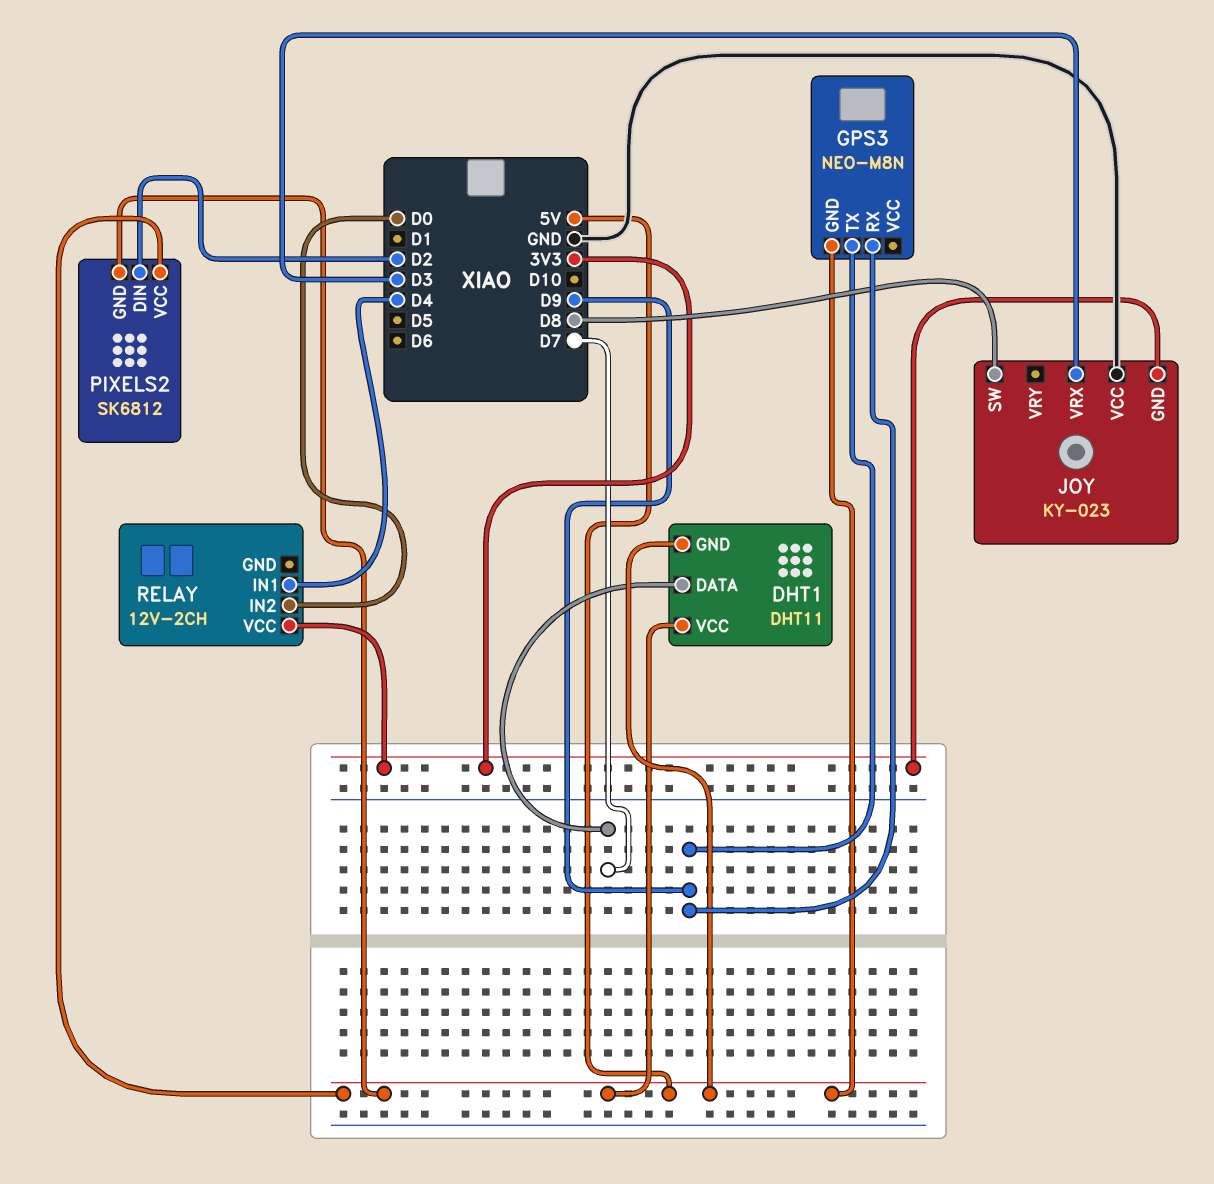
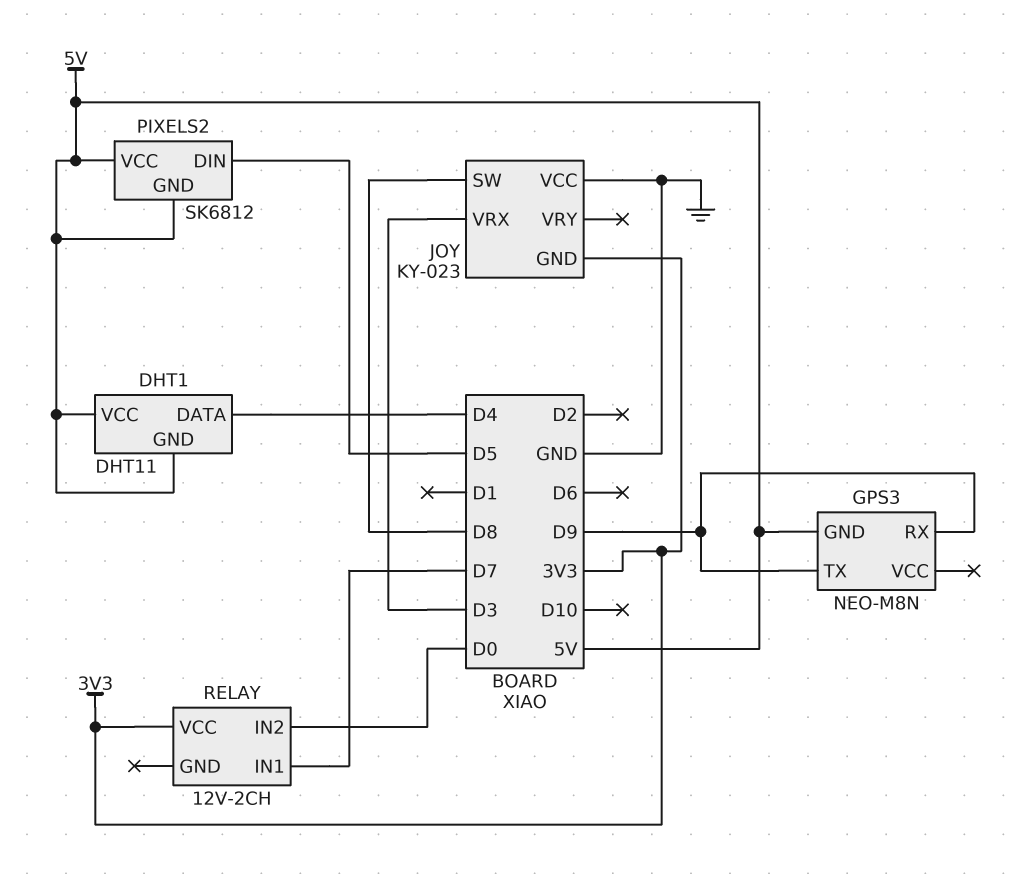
DHT1 pin DATA: D7 -> D4
PIXELS2 pin DIN: D2 -> D5
RELAY pin IN1: D4 -> D7

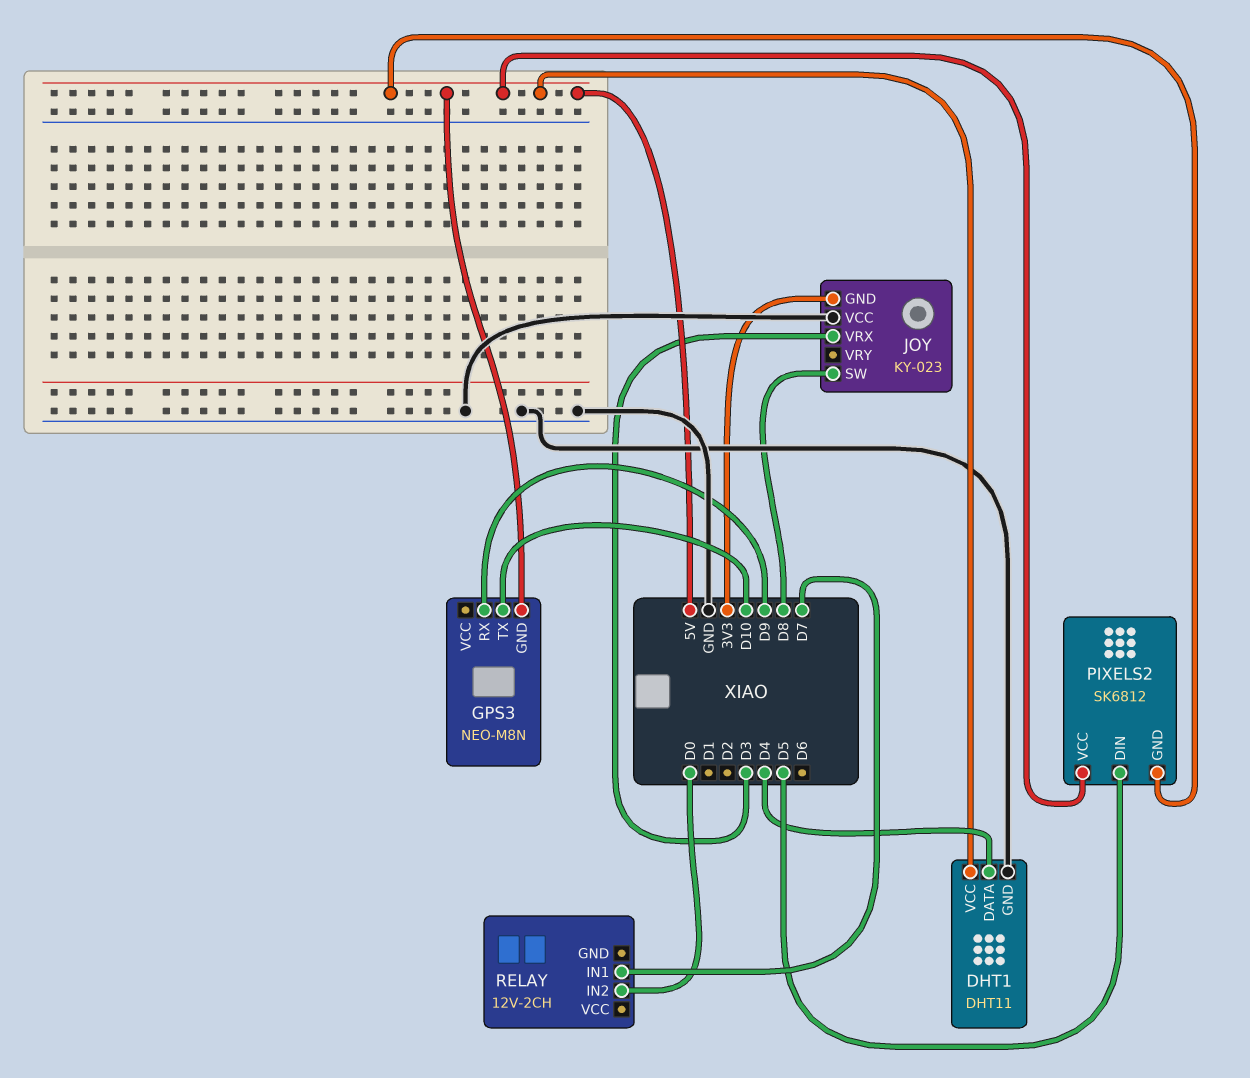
DHT1 pin GND: 5V -> GND
GPS3 pin TX: D9 -> D10
RELAY pin VCC: 3V3 -> none

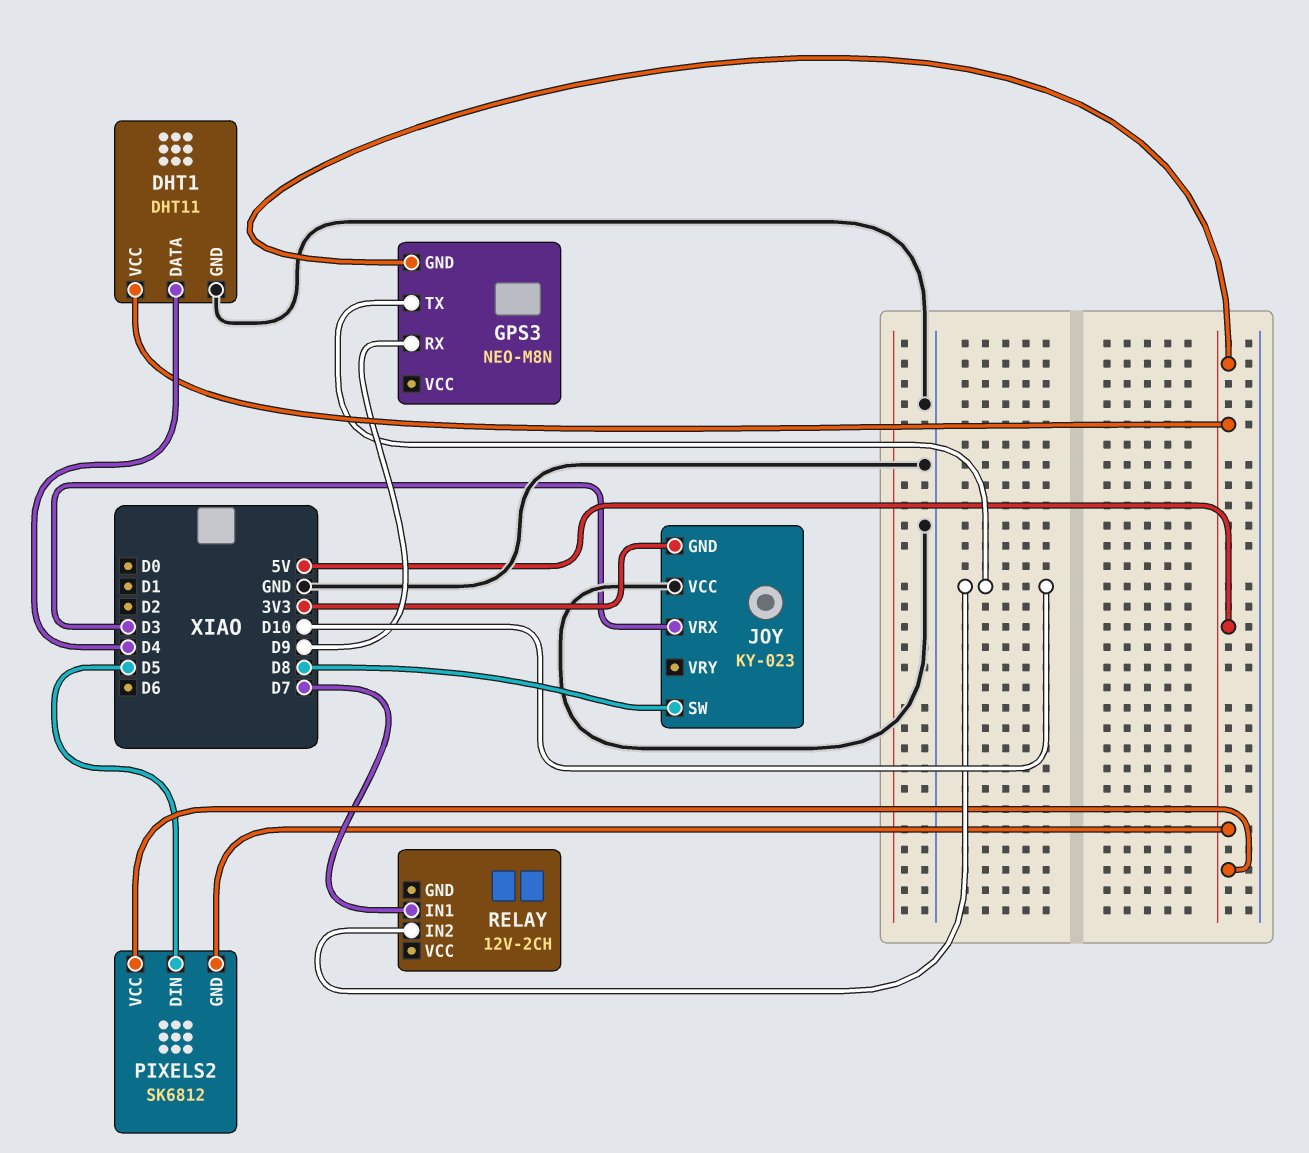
RELAY pin IN2: D0 -> D10

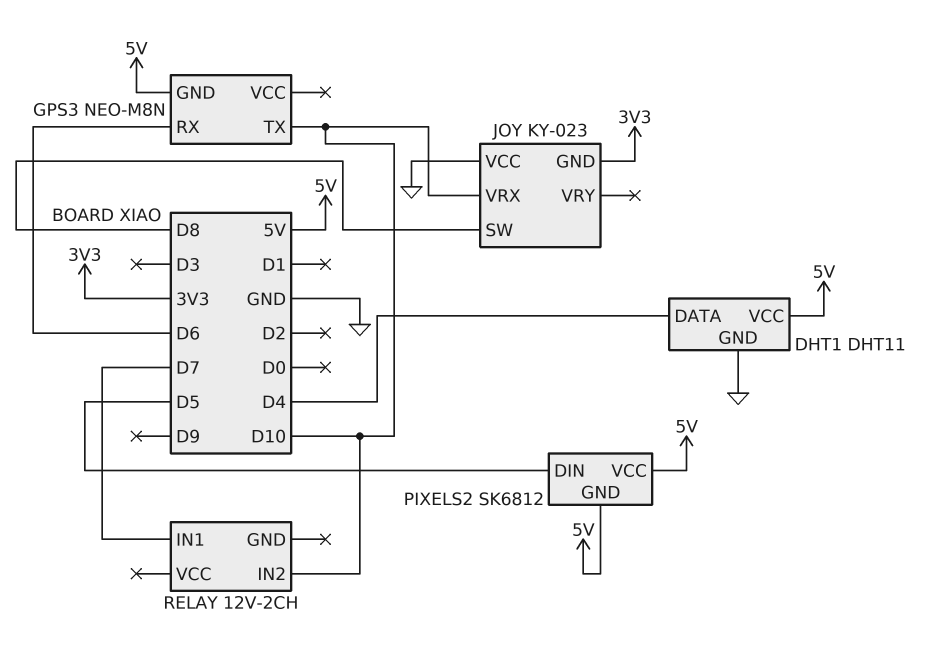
GPS3 pin RX: D9 -> D6
JOY pin VRX: D3 -> D10

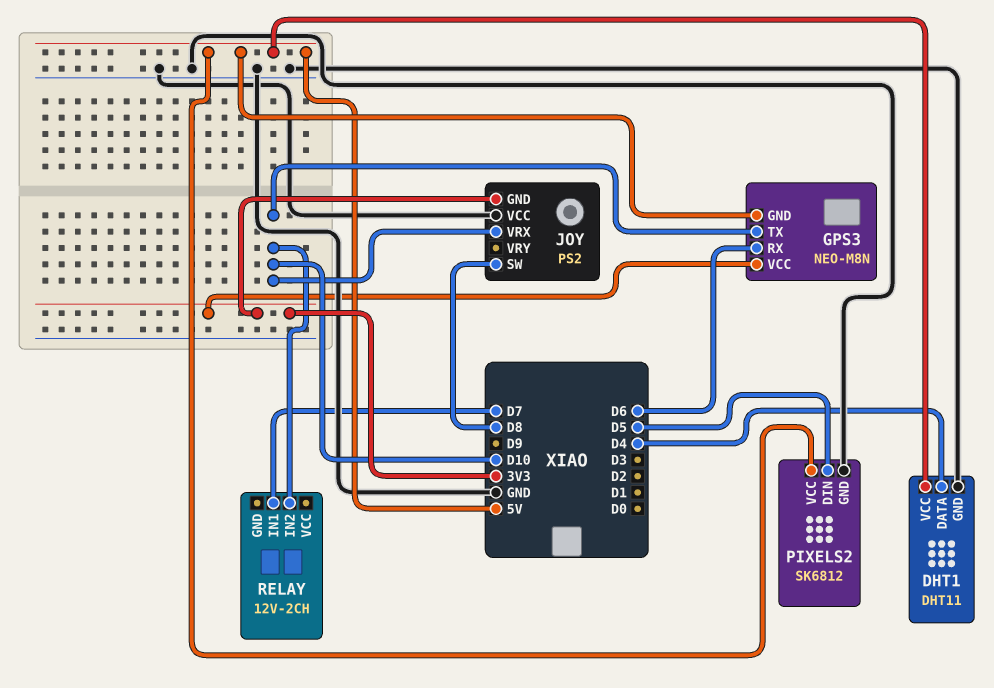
GPS3 pin VCC: none -> 3V3
JOY: KY-023 -> PS2
PIXELS2 pin GND: 5V -> GND

